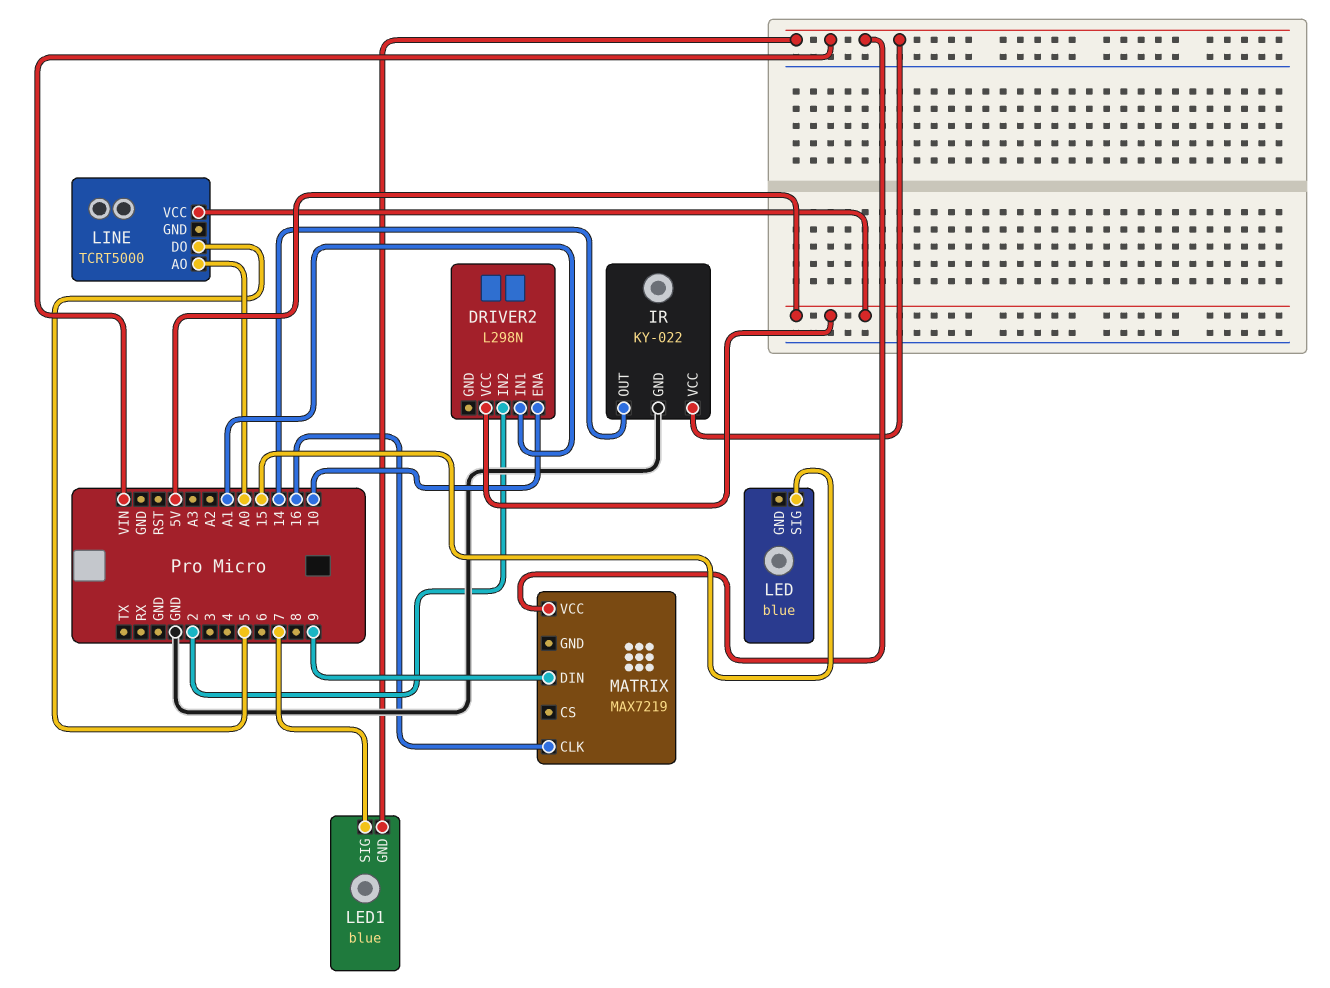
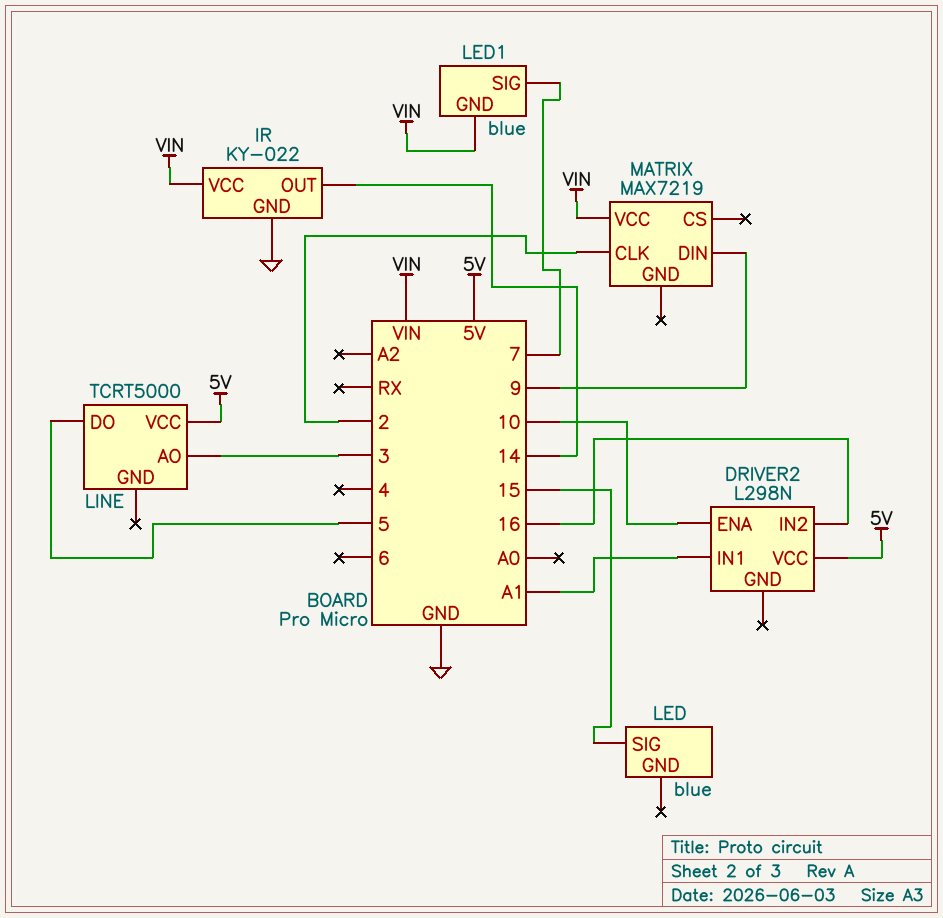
DRIVER2 pin IN2: 2 -> 16
LINE pin AO: A0 -> 3
MATRIX pin CLK: 16 -> 2

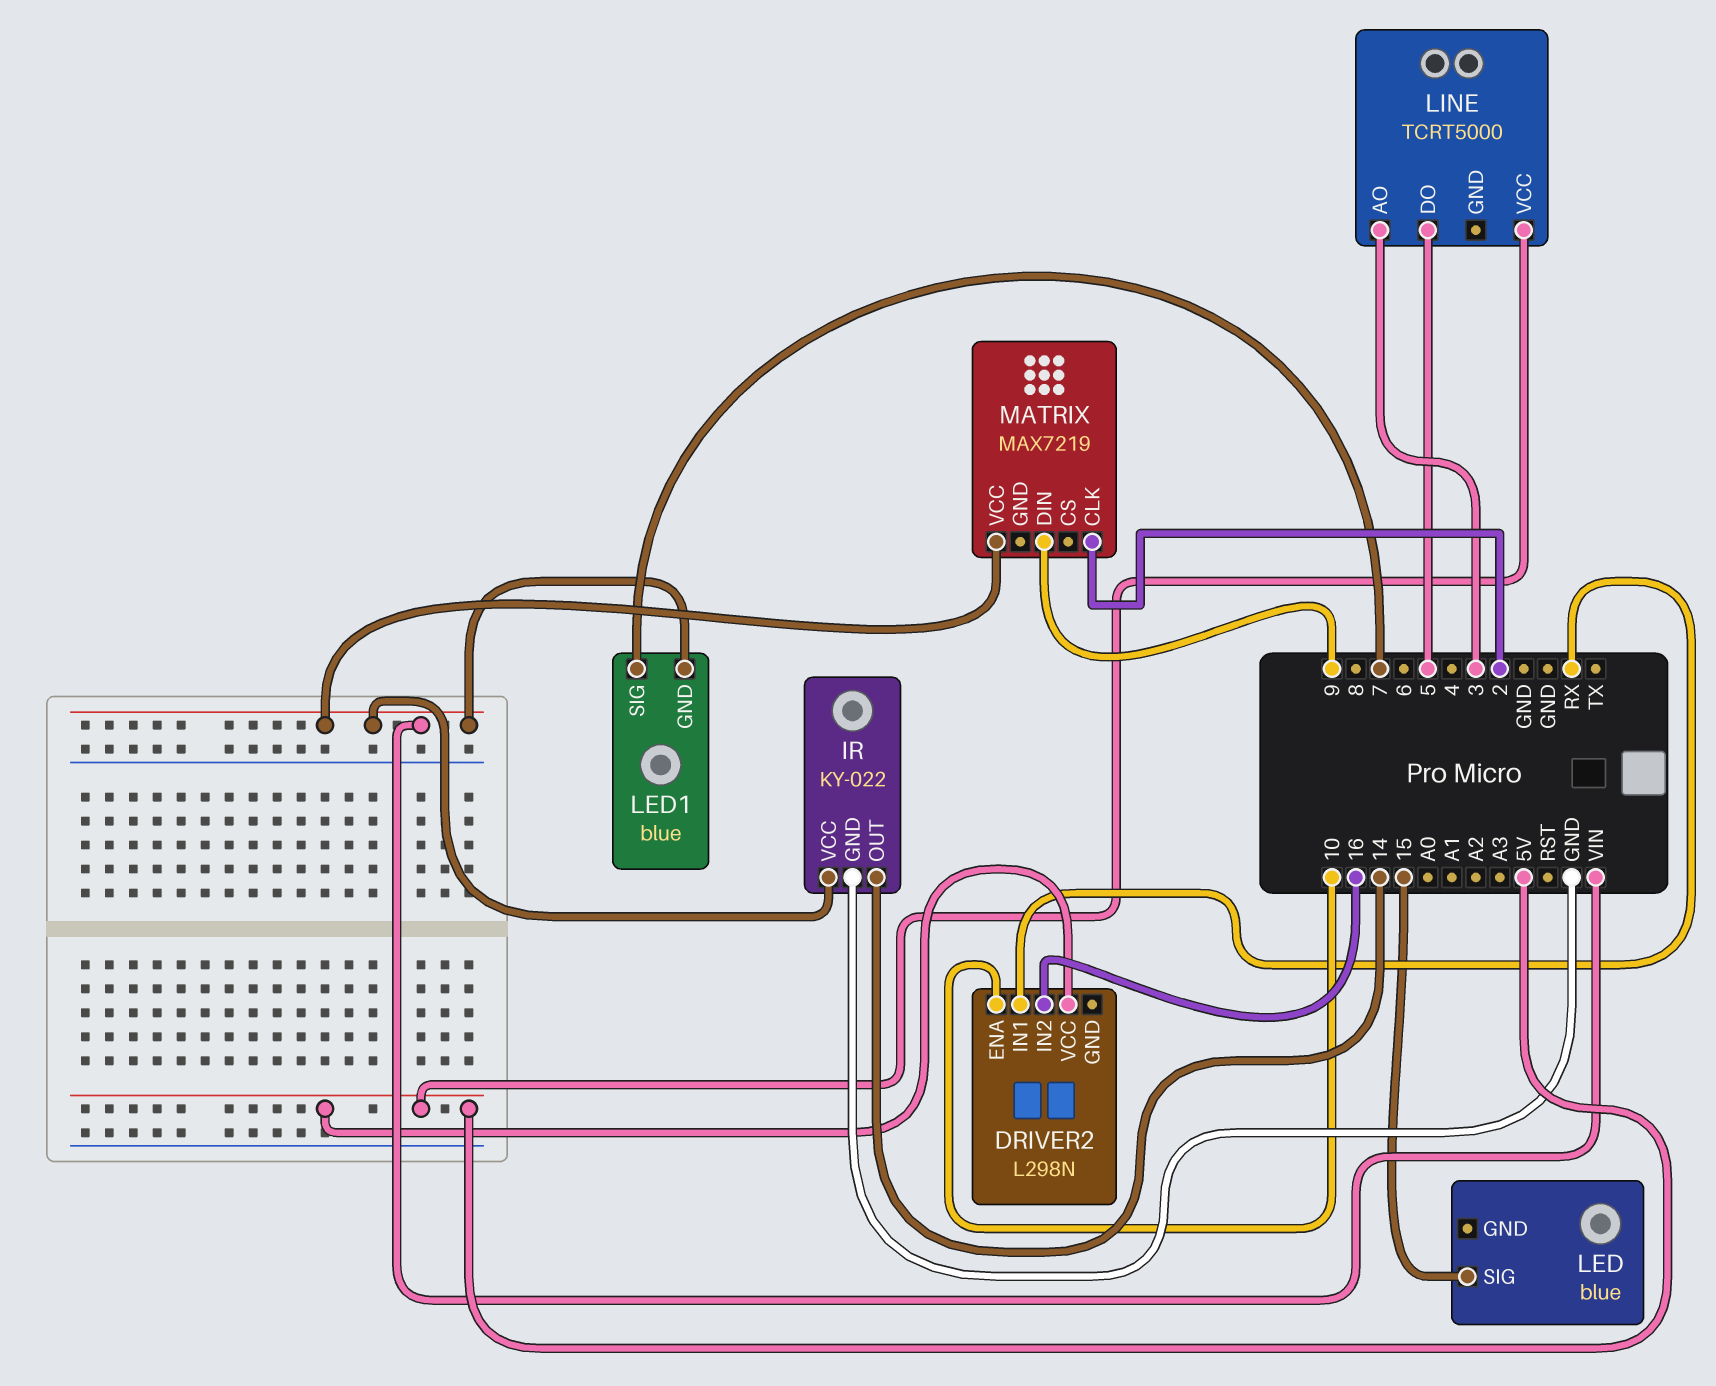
DRIVER2 pin IN1: A1 -> RX

